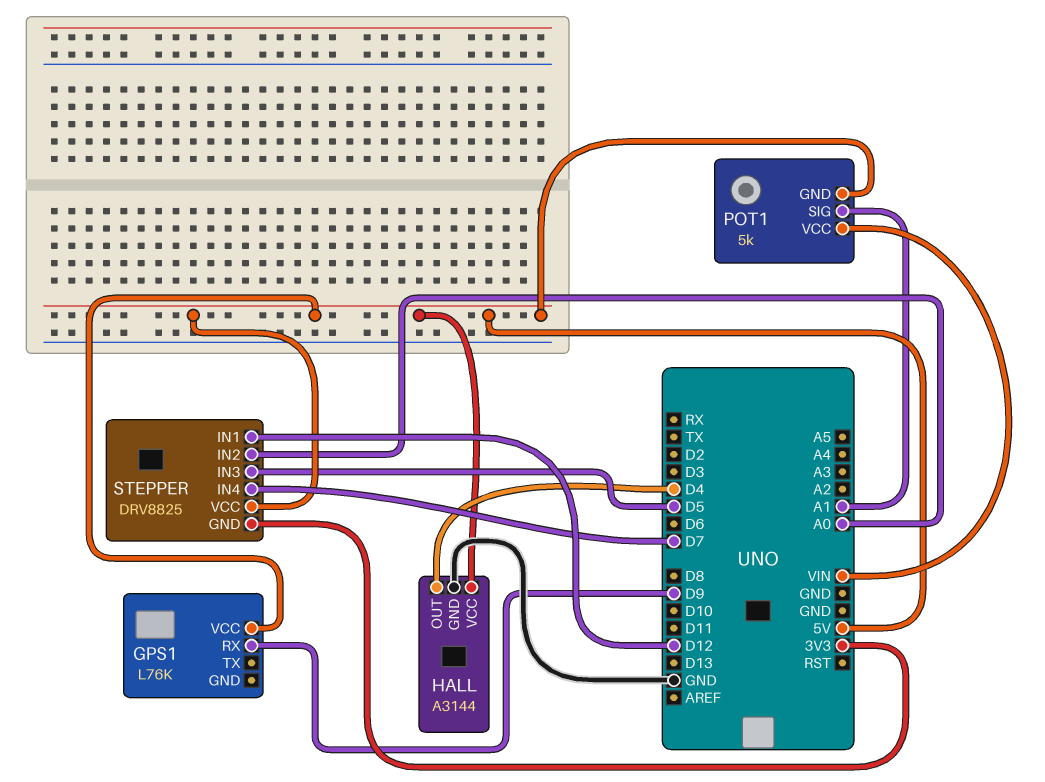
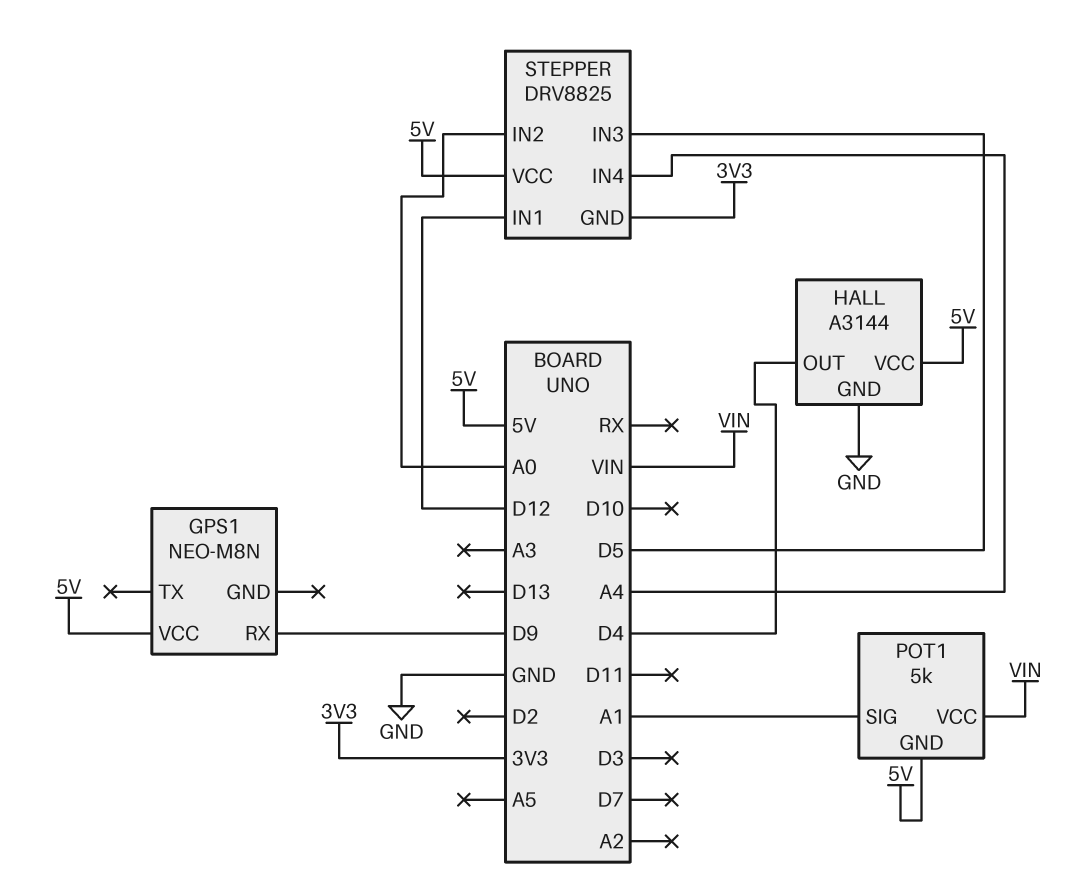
GPS1: L76K -> NEO-M8N
STEPPER pin IN4: D7 -> A4

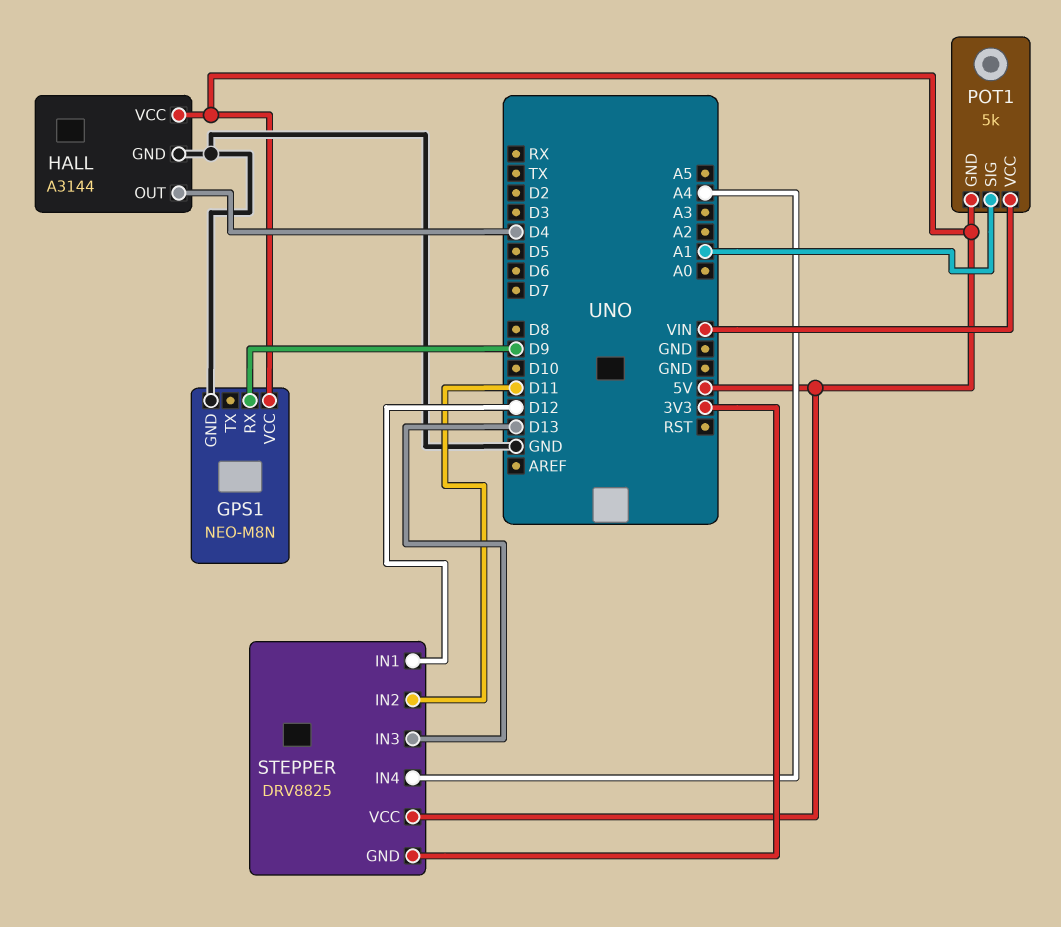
GPS1 pin GND: none -> GND
STEPPER pin IN2: A0 -> D11
STEPPER pin IN3: D5 -> D13

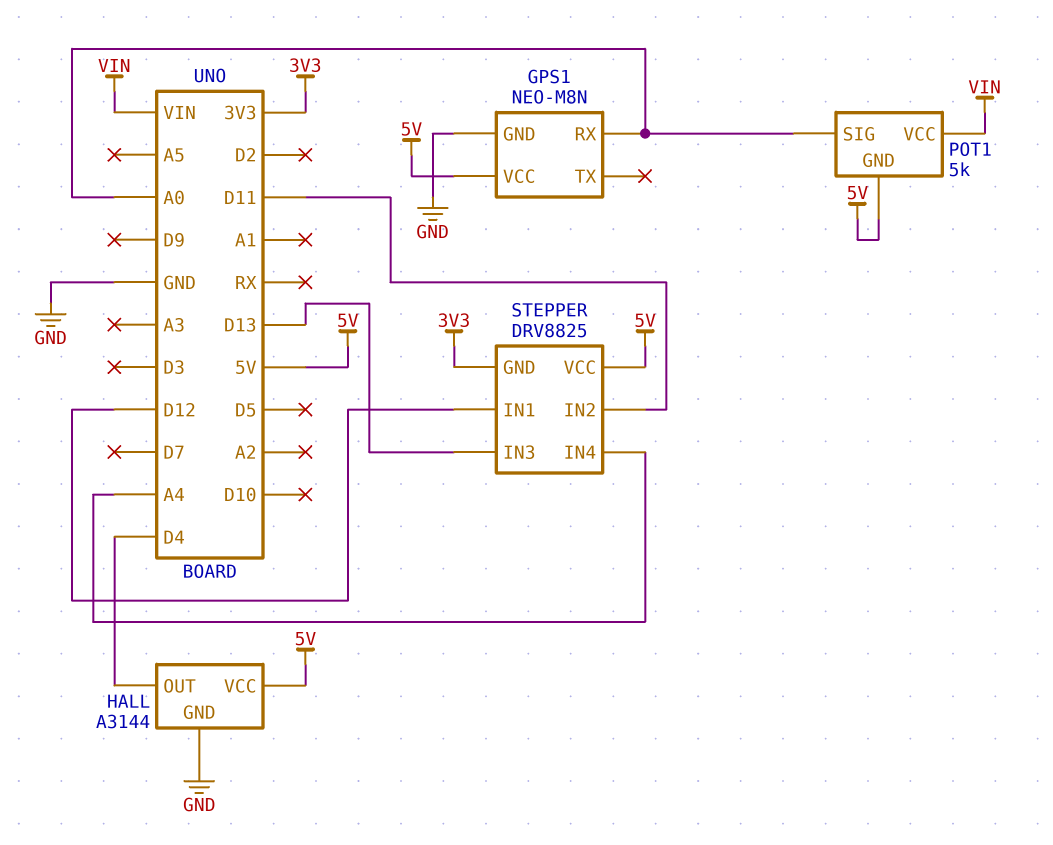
GPS1 pin RX: D9 -> A0
POT1 pin SIG: A1 -> A0

